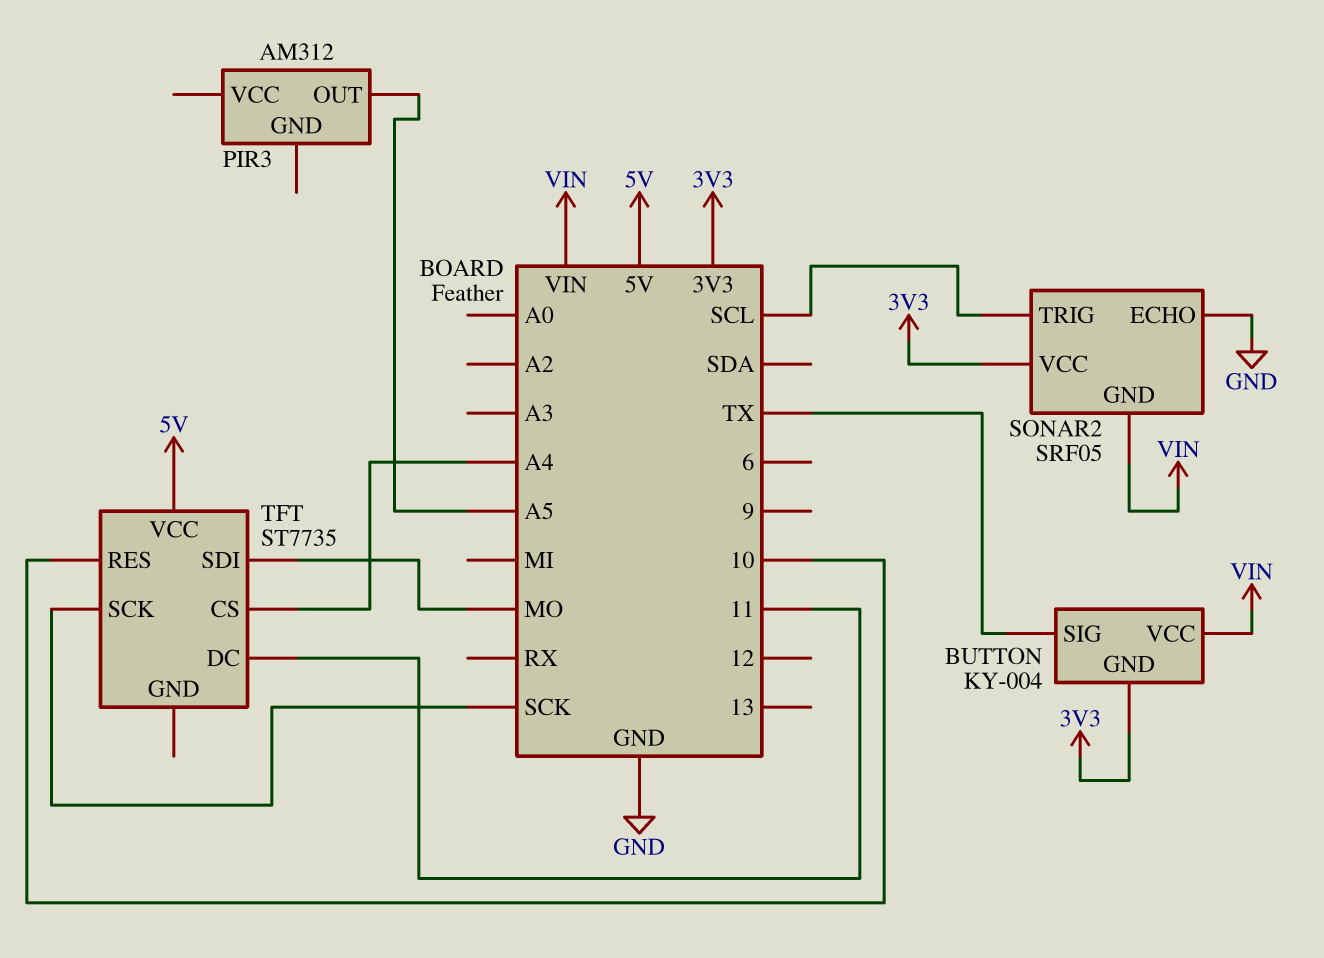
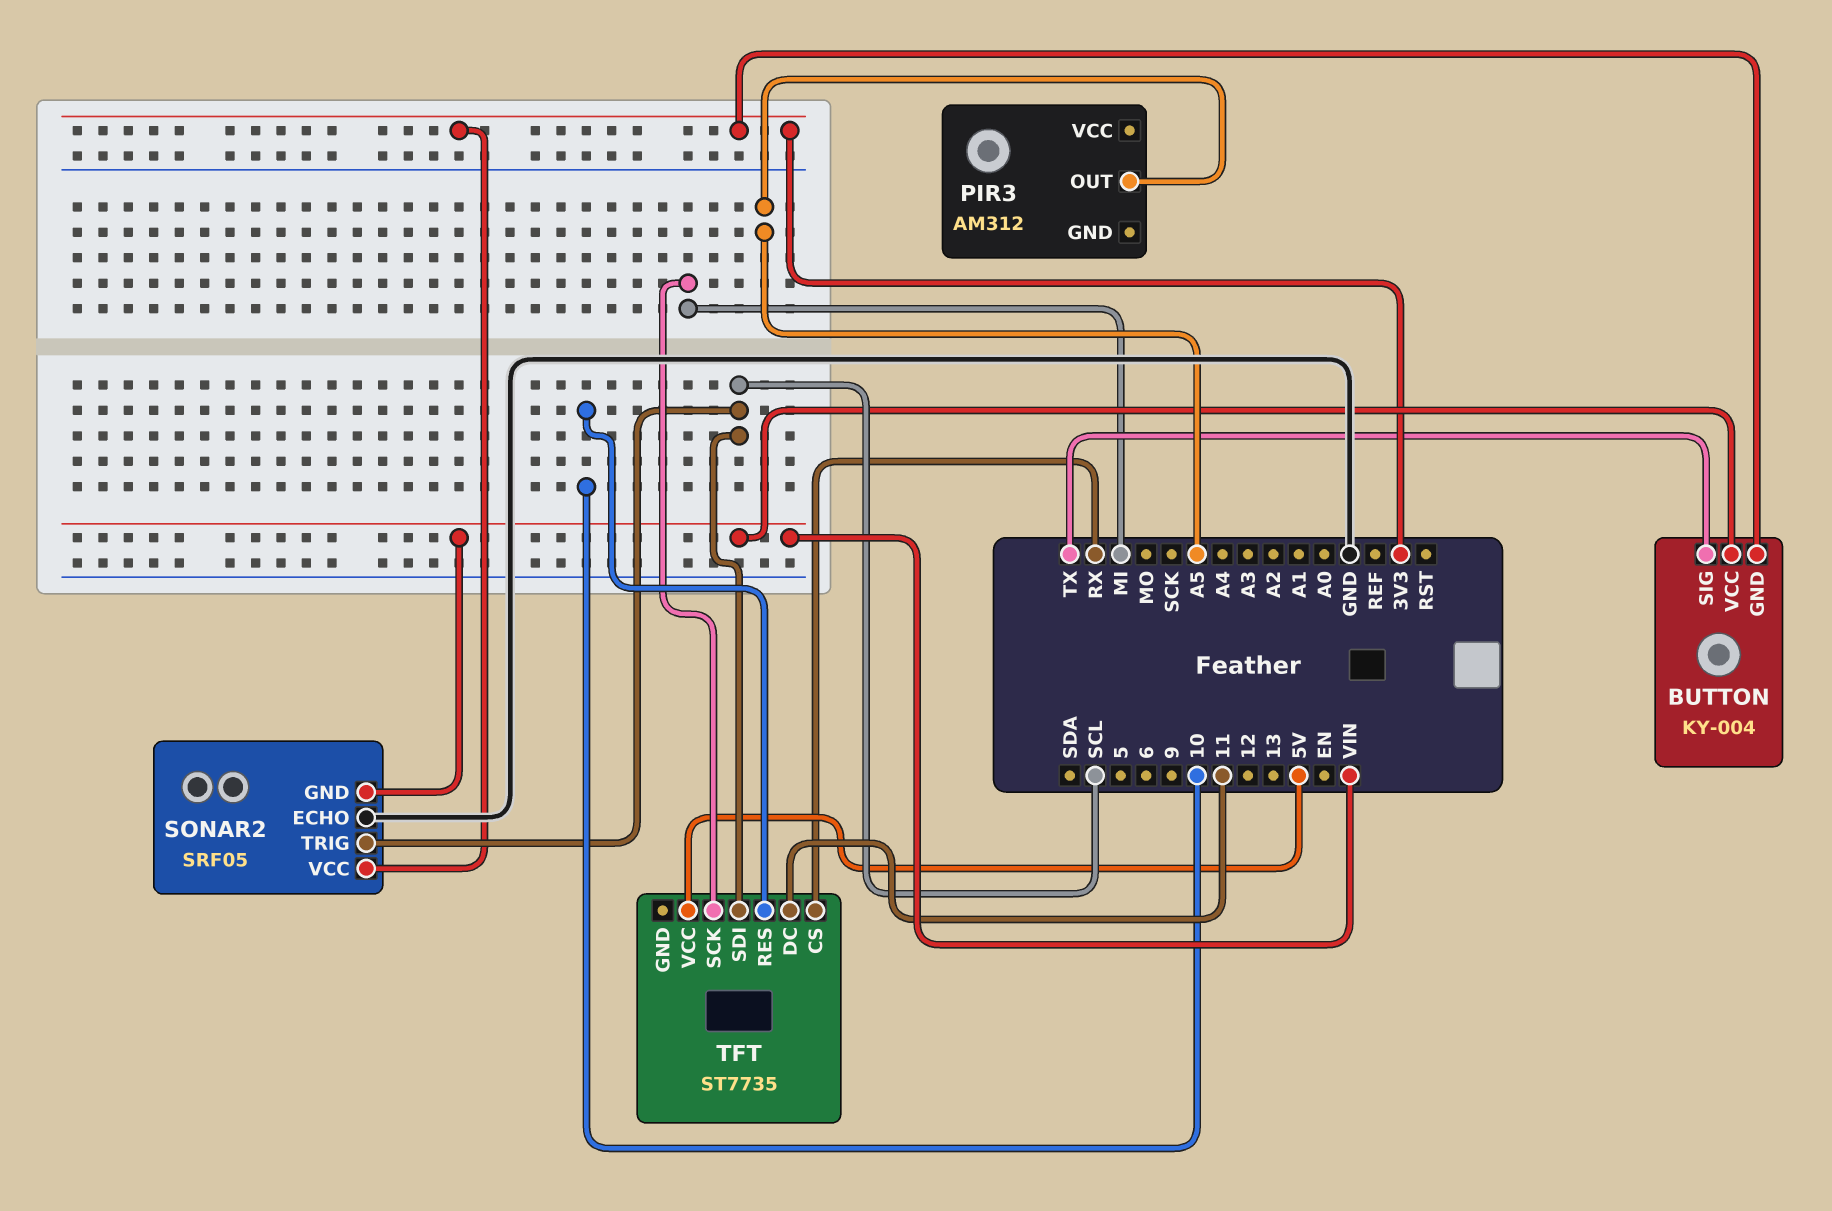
TFT pin CS: A4 -> RX
TFT pin SCK: SCK -> MI
TFT pin SDI: MO -> SCL

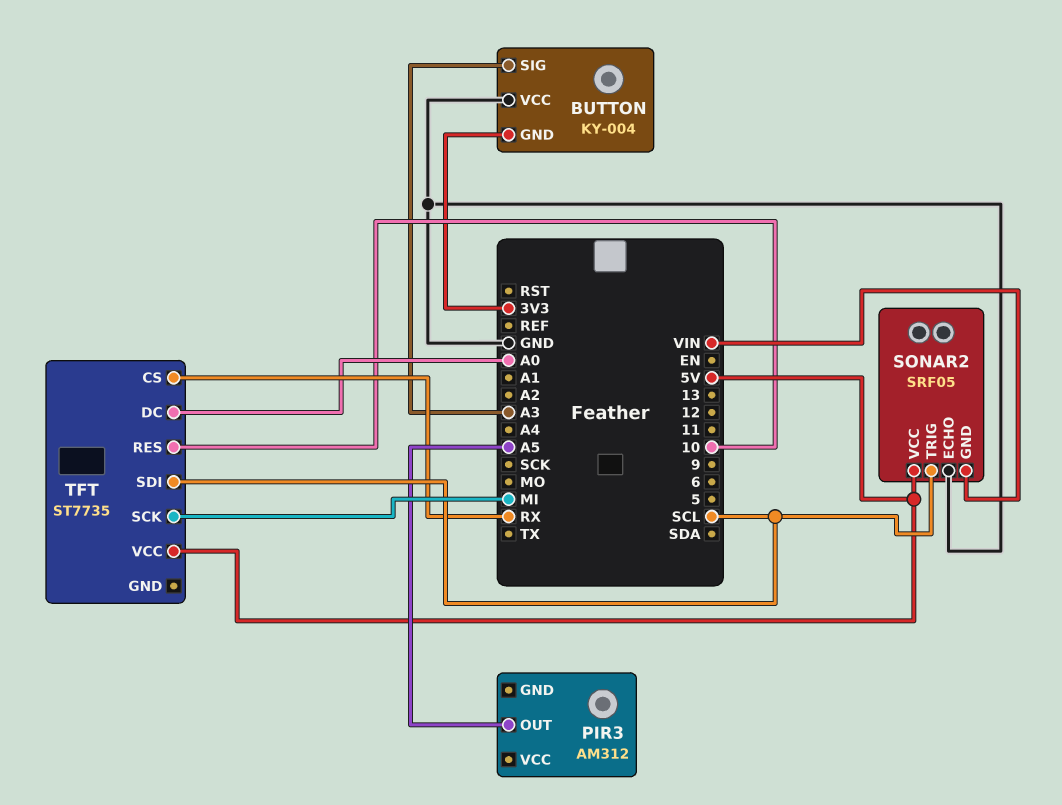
BUTTON pin SIG: TX -> A3
BUTTON pin VCC: VIN -> GND
SONAR2 pin VCC: 3V3 -> 5V
TFT pin DC: 11 -> A0

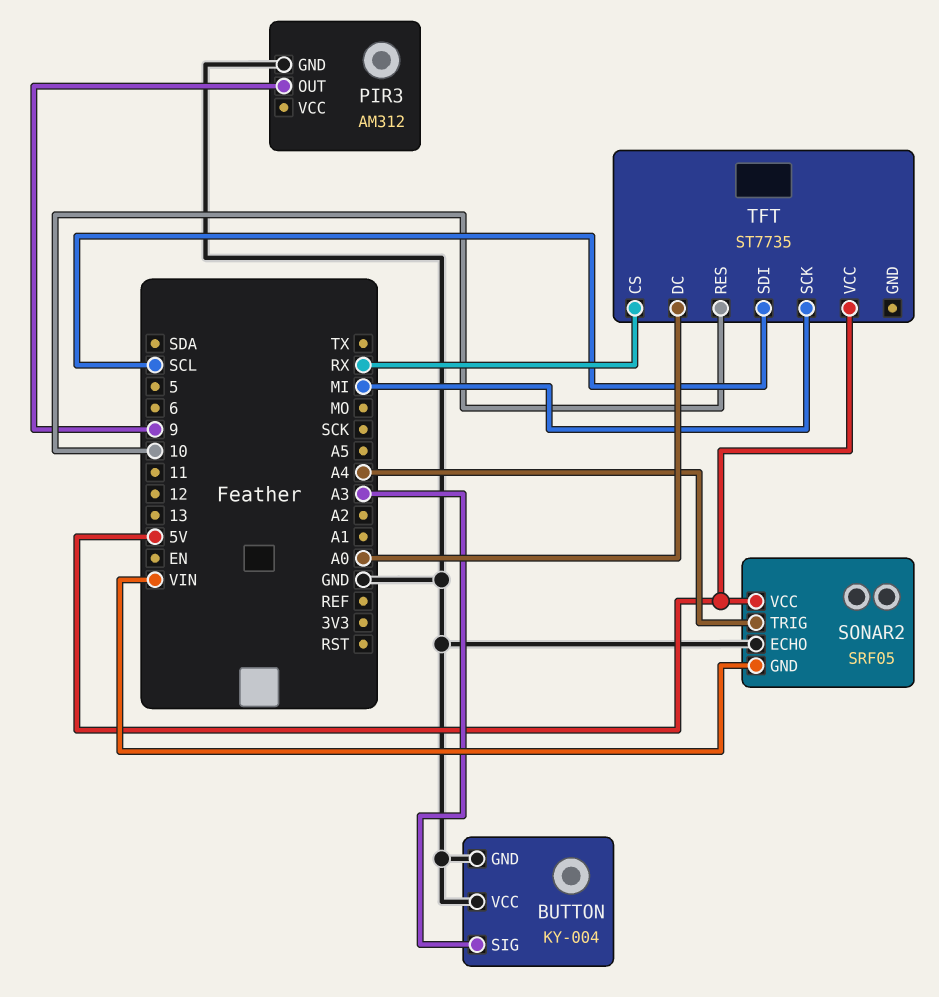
BUTTON pin GND: 3V3 -> GND
PIR3 pin GND: none -> GND
PIR3 pin OUT: A5 -> 9
SONAR2 pin TRIG: SCL -> A4

